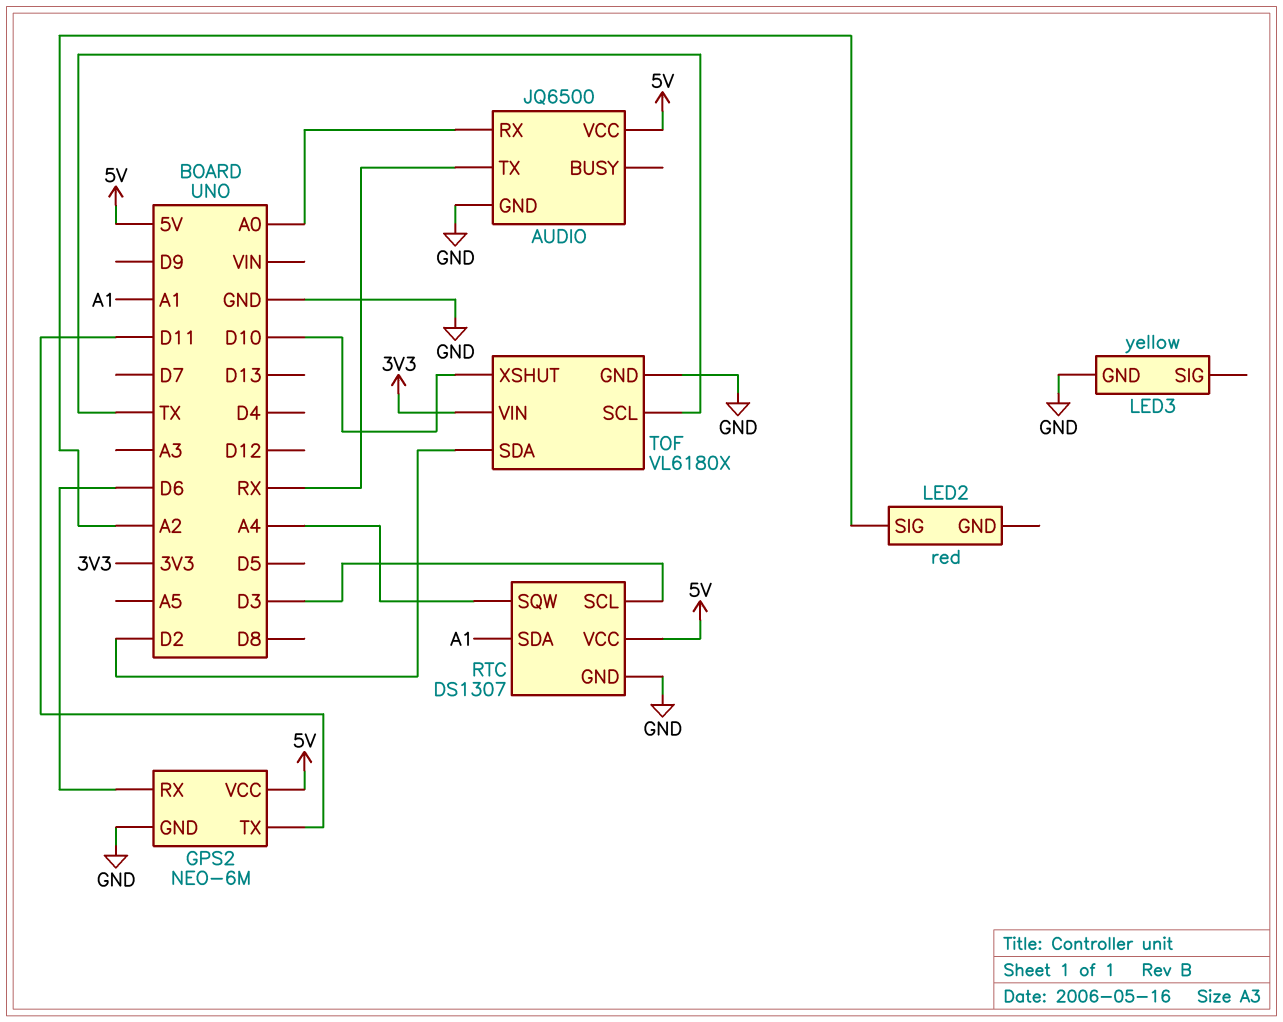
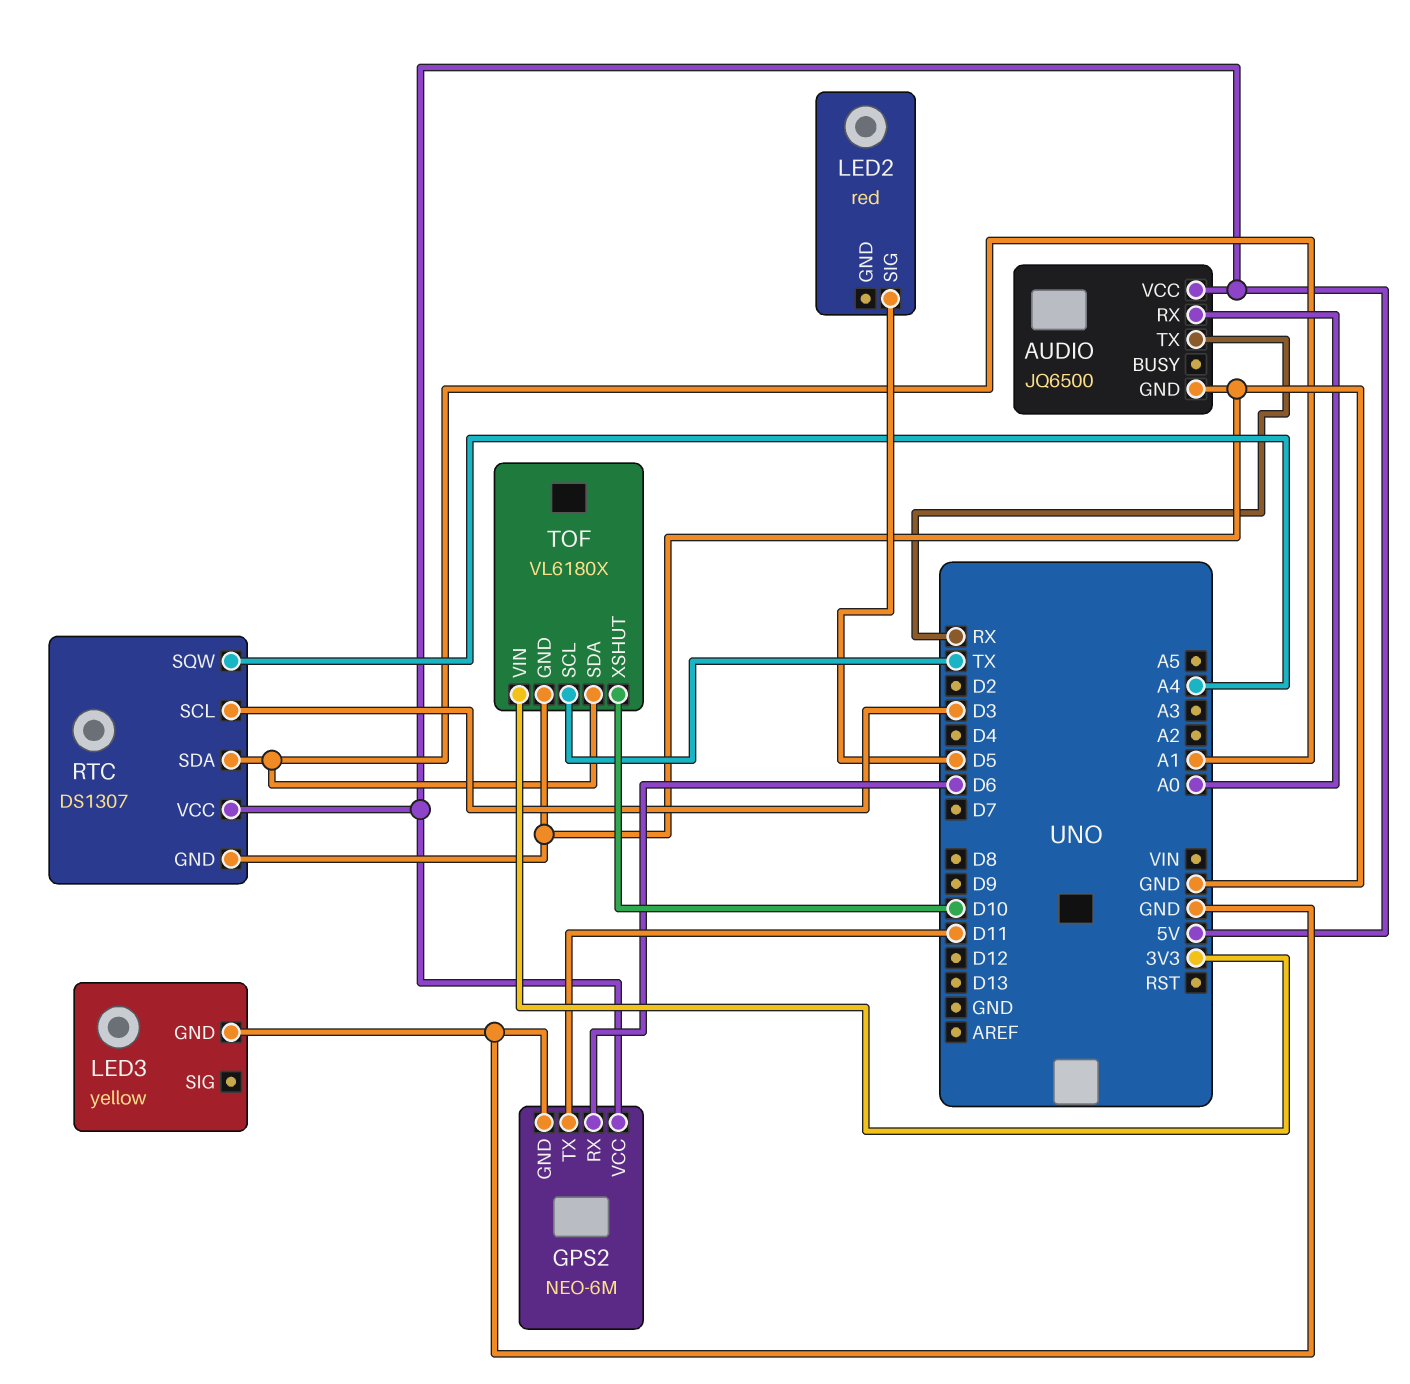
LED2 pin SIG: A2 -> D5
TOF pin SDA: D2 -> A1

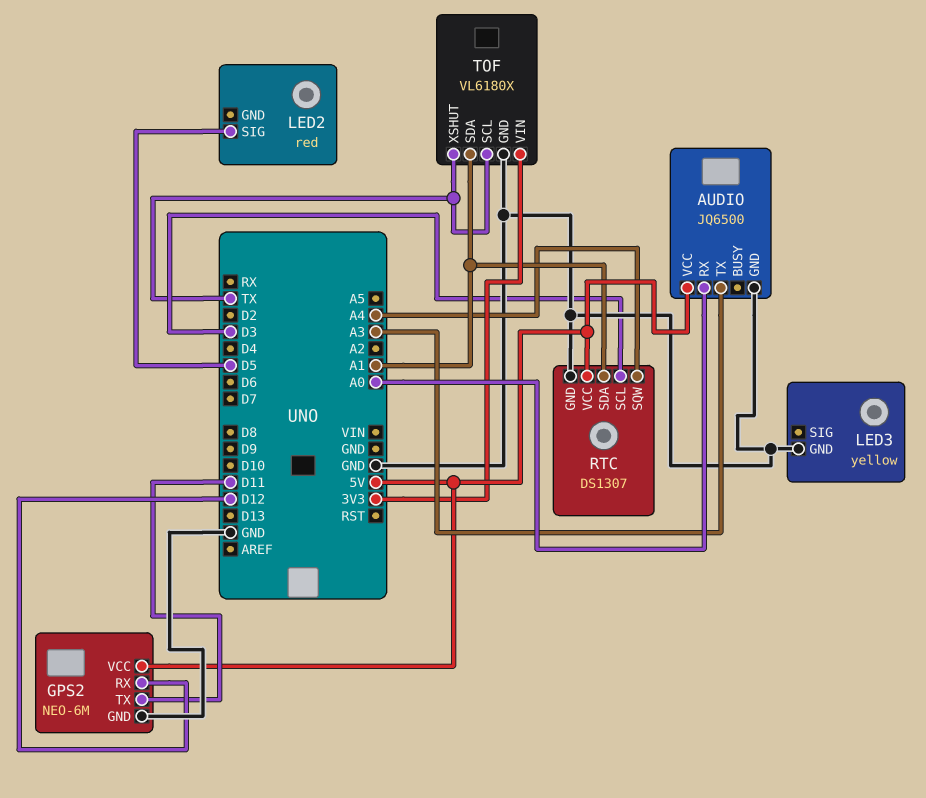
AUDIO pin TX: RX -> A3
GPS2 pin RX: D6 -> D12
TOF pin XSHUT: D10 -> TX

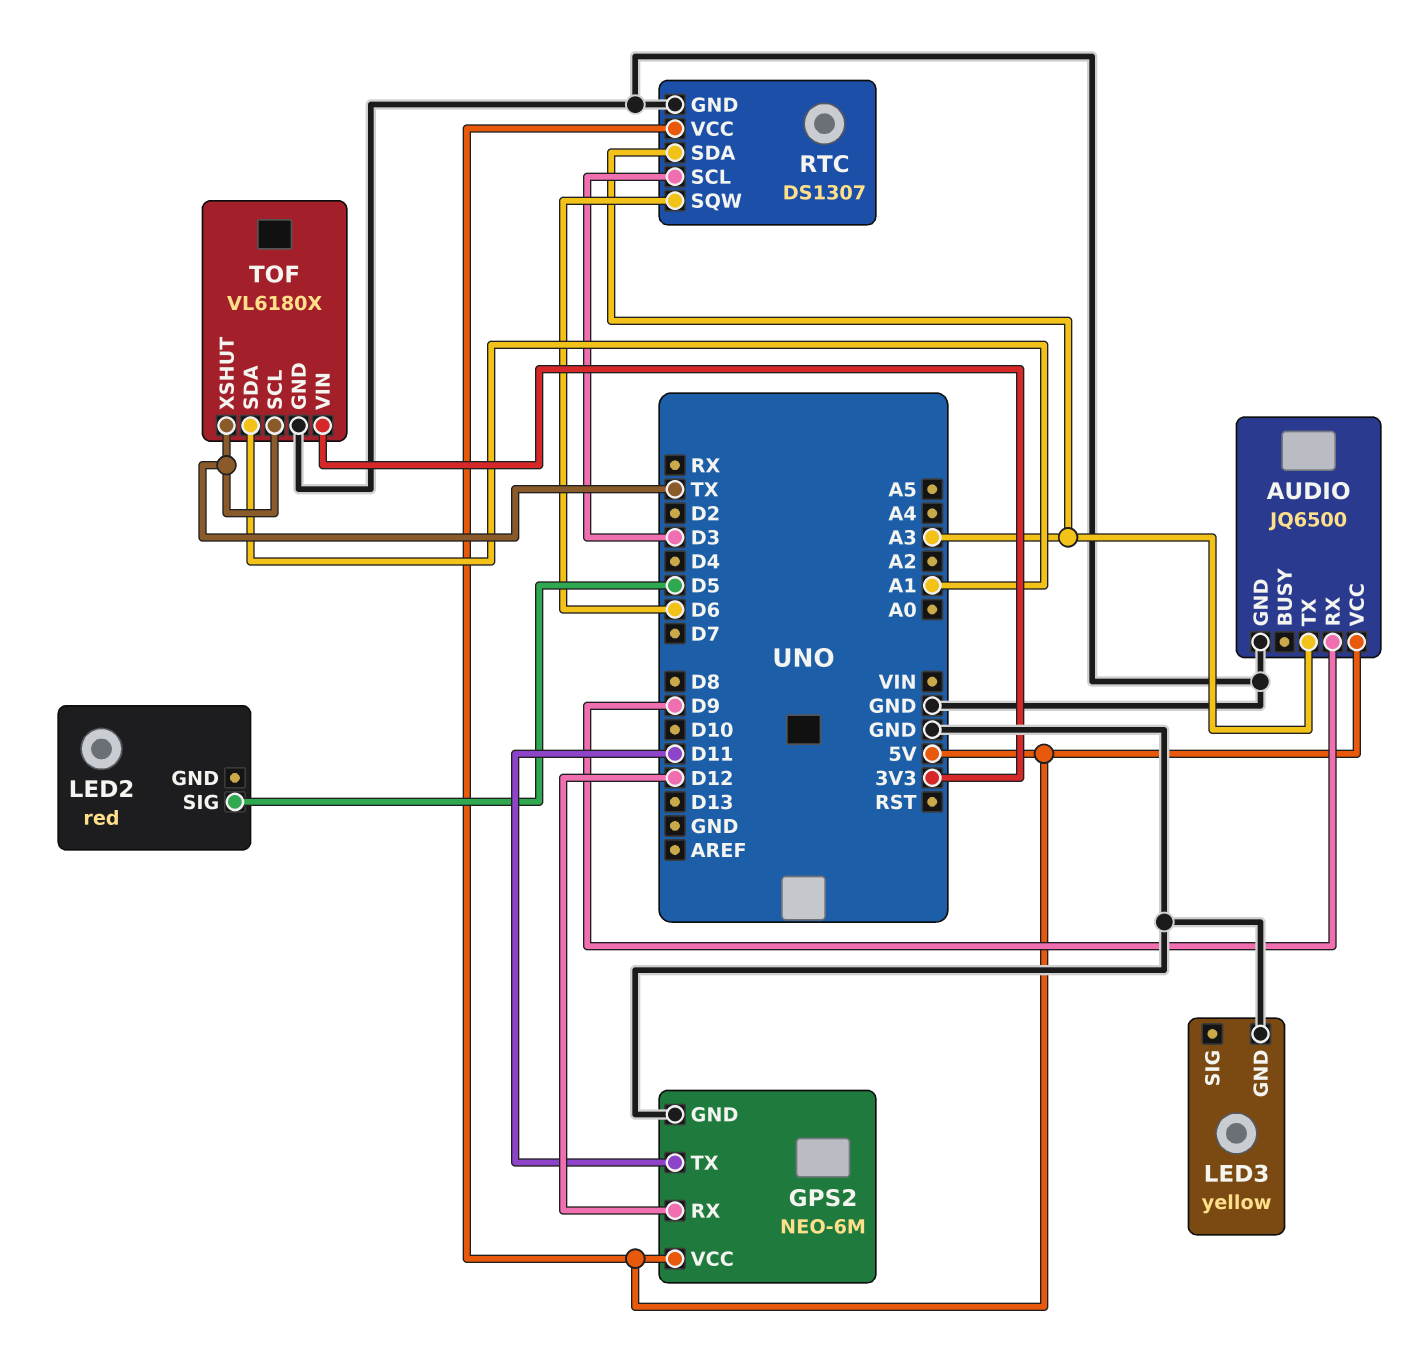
AUDIO pin RX: A0 -> D9
RTC pin SDA: A1 -> A3
RTC pin SQW: A4 -> D6

